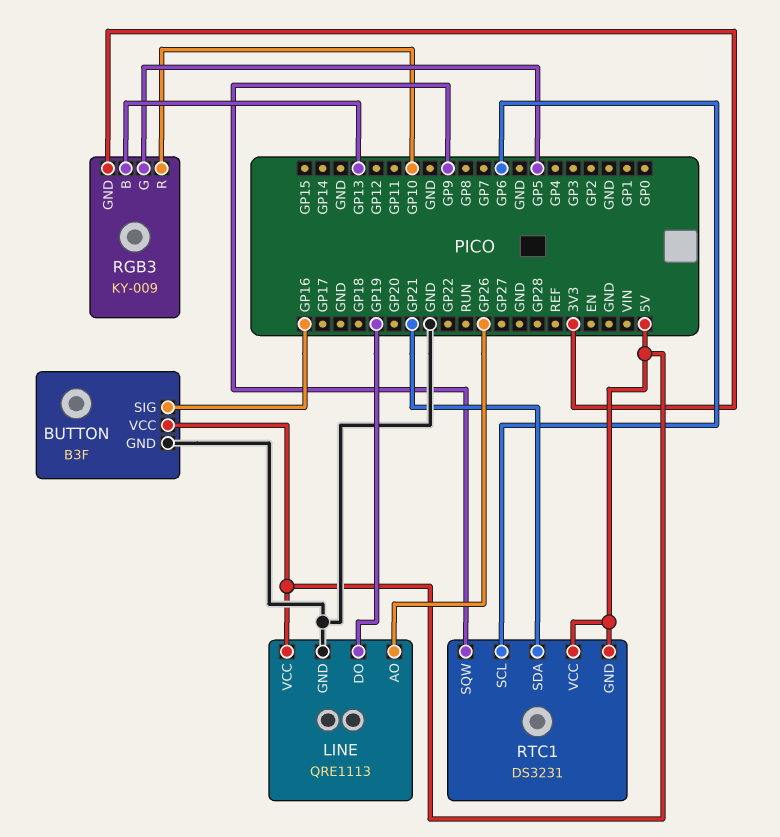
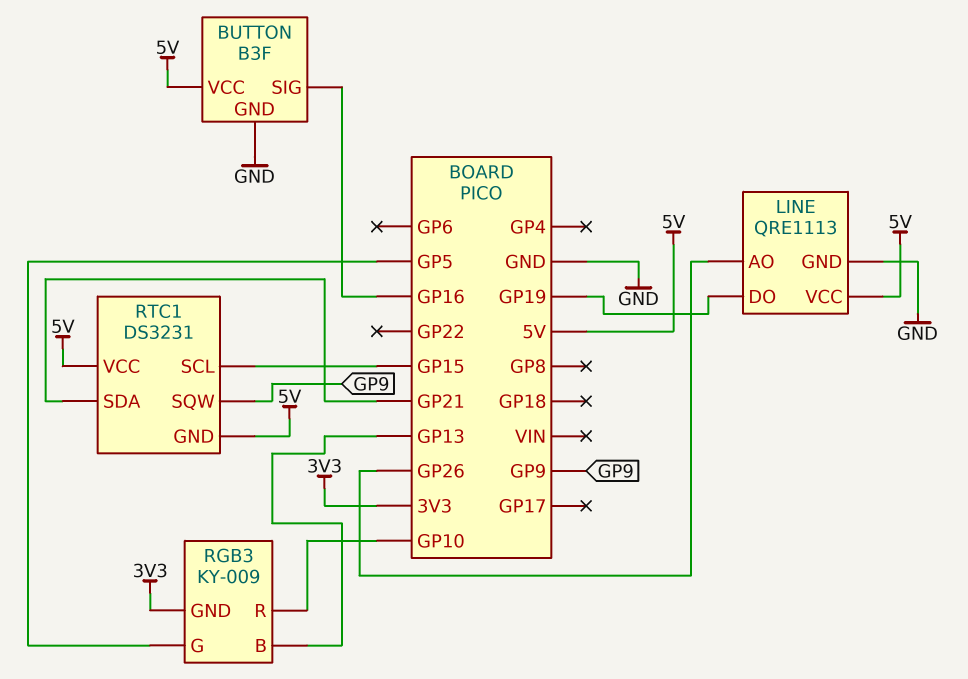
RTC1 pin SCL: GP6 -> GP15

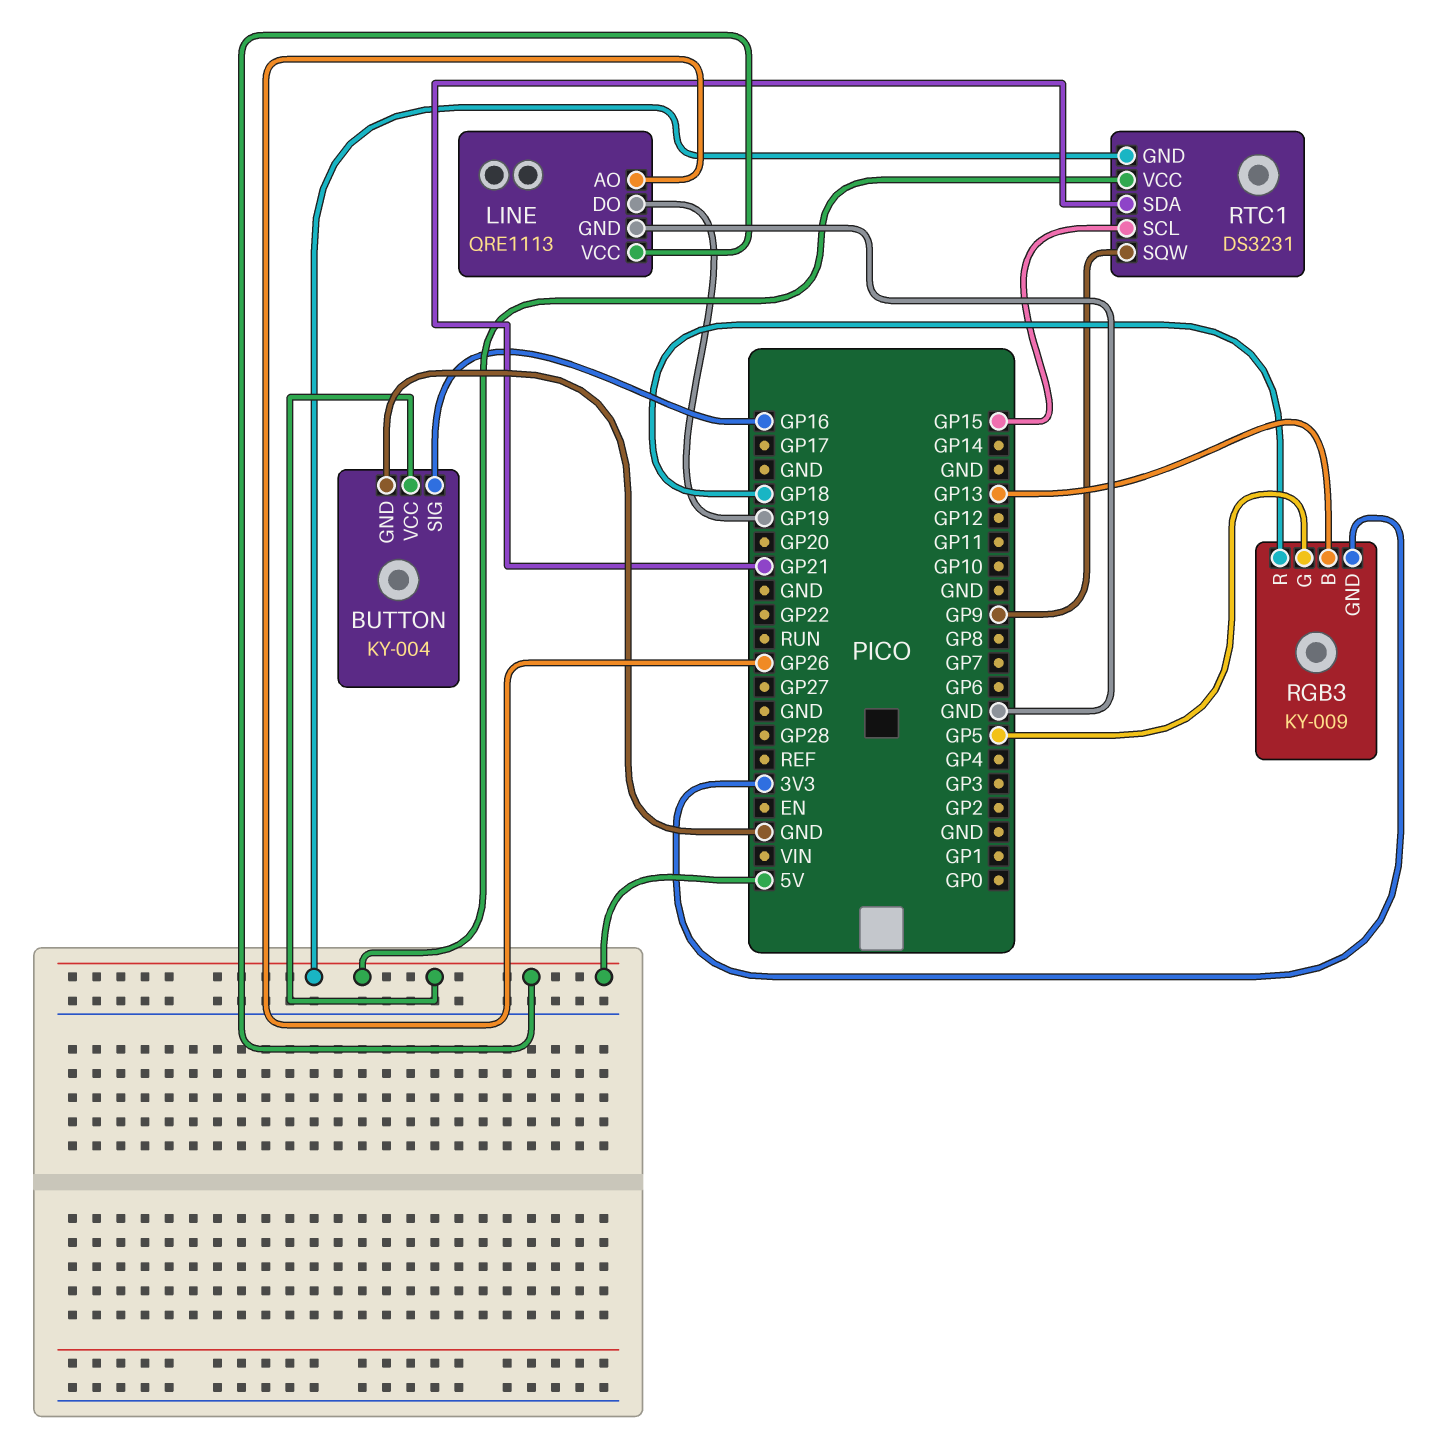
BUTTON: B3F -> KY-004
RGB3 pin R: GP10 -> GP18

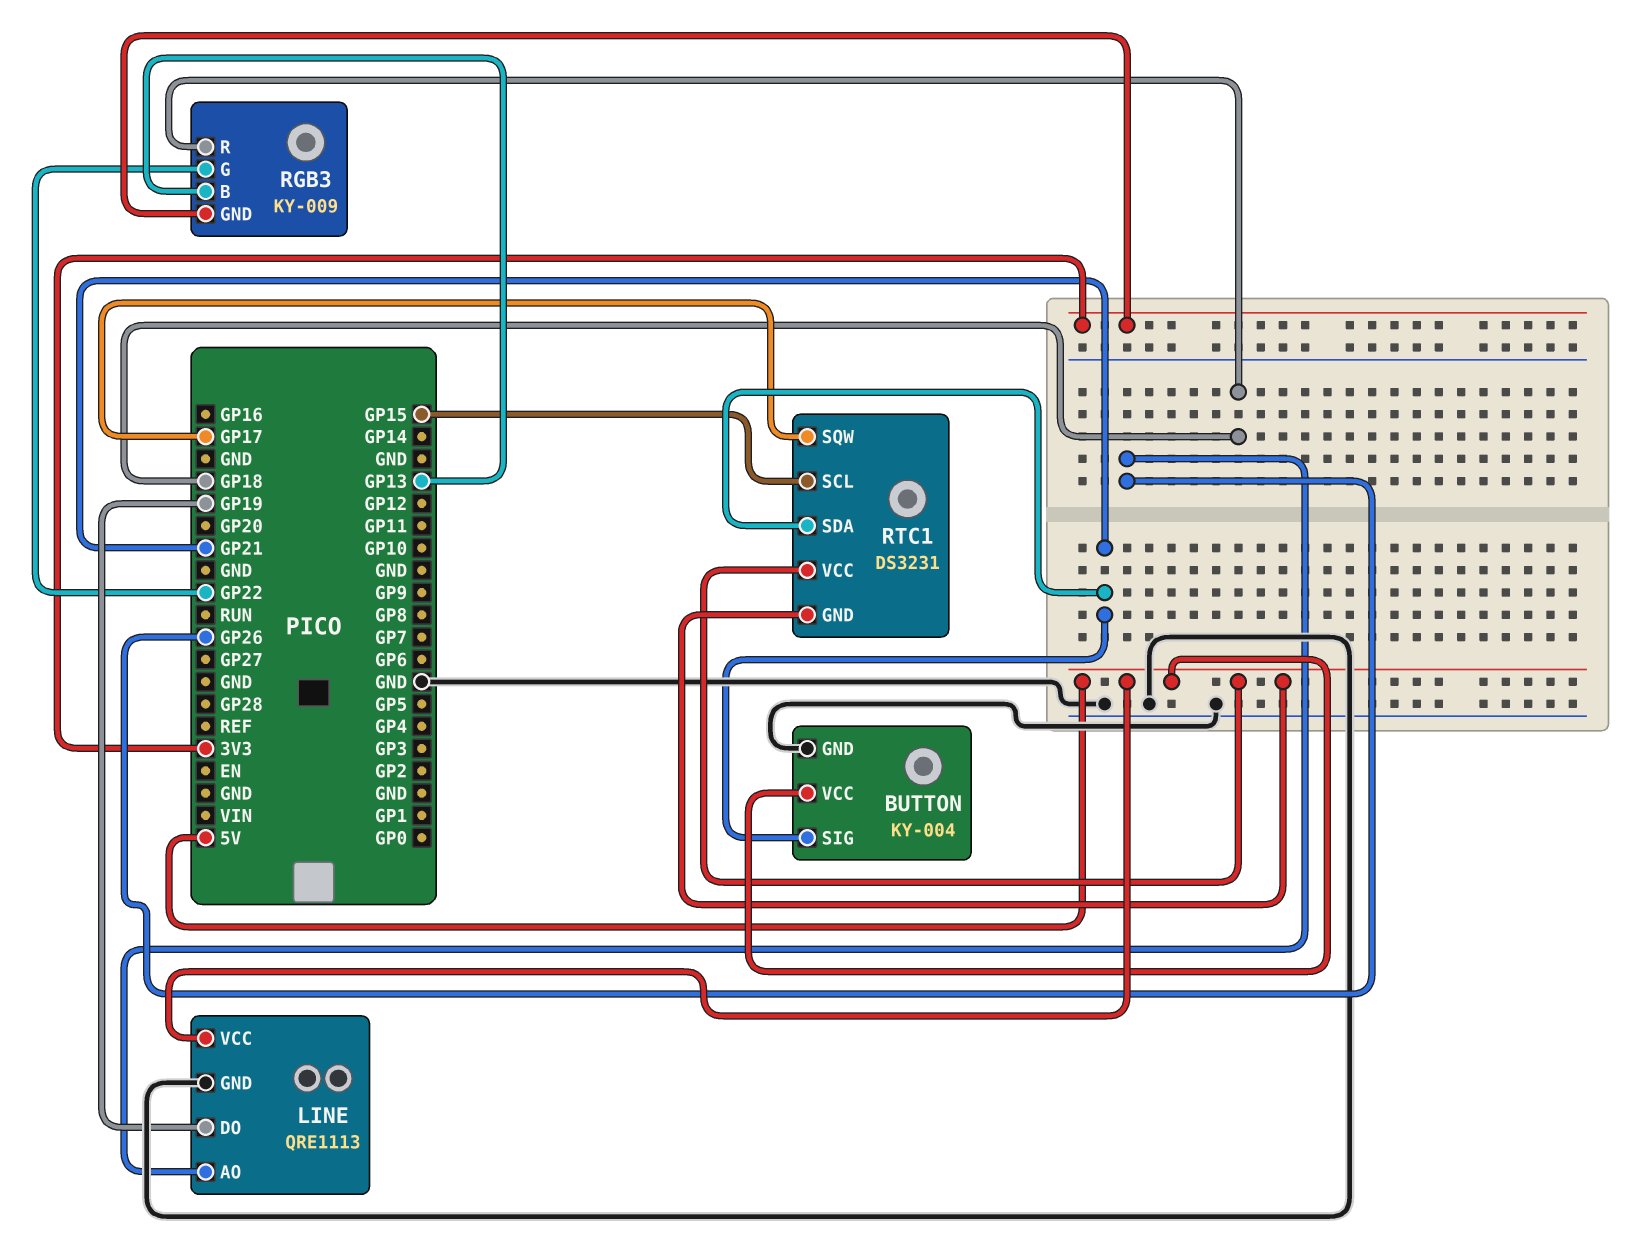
BUTTON pin SIG: GP16 -> GP21
RGB3 pin G: GP5 -> GP22
RTC1 pin SQW: GP9 -> GP17

